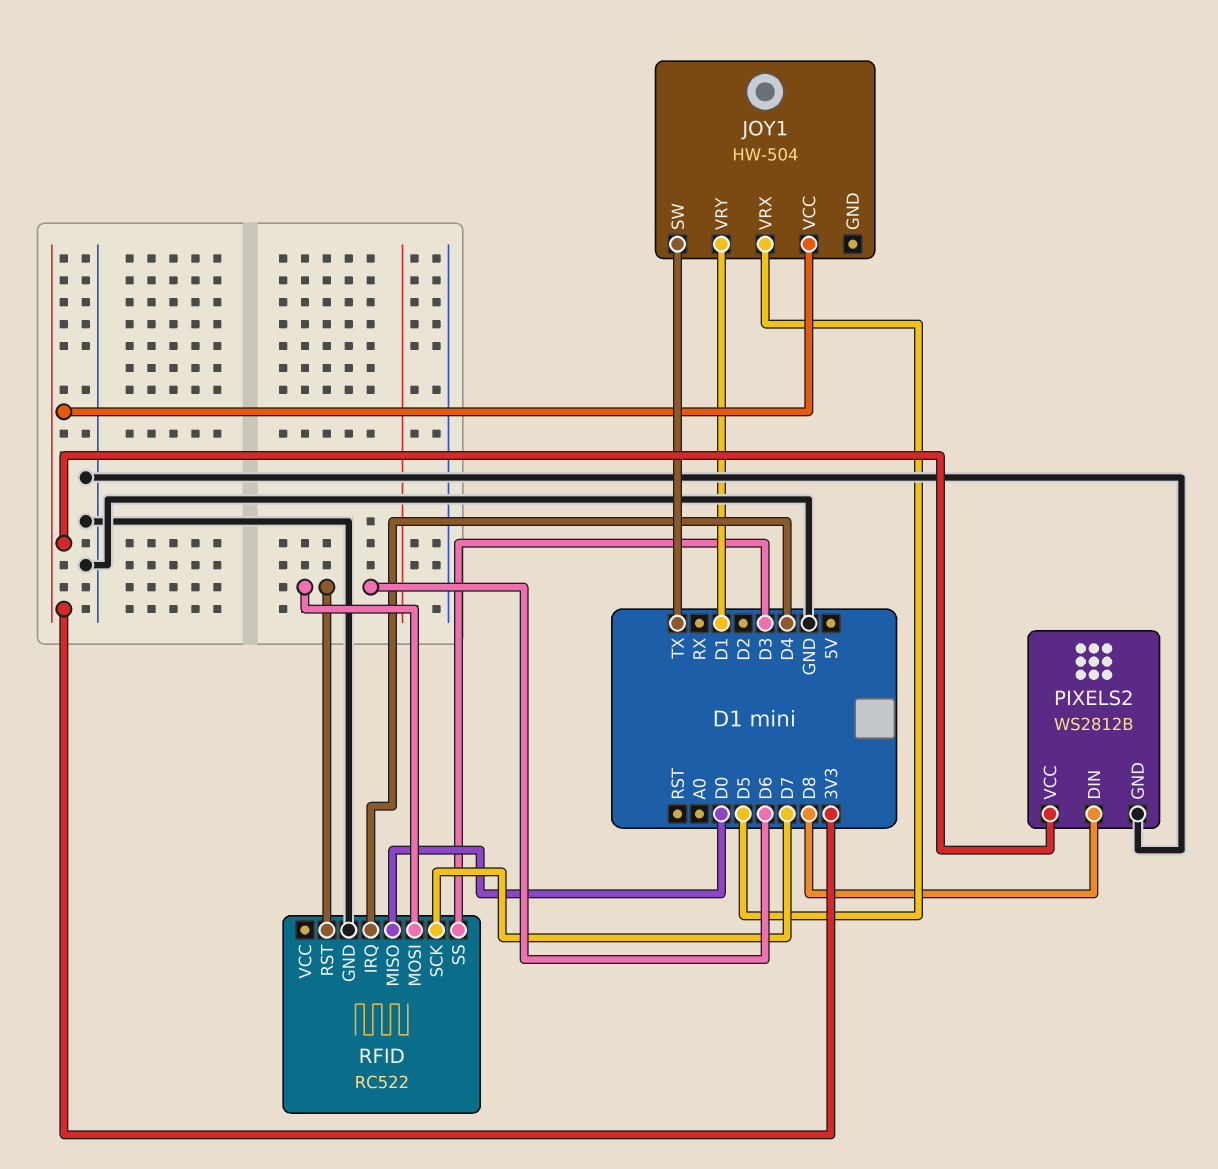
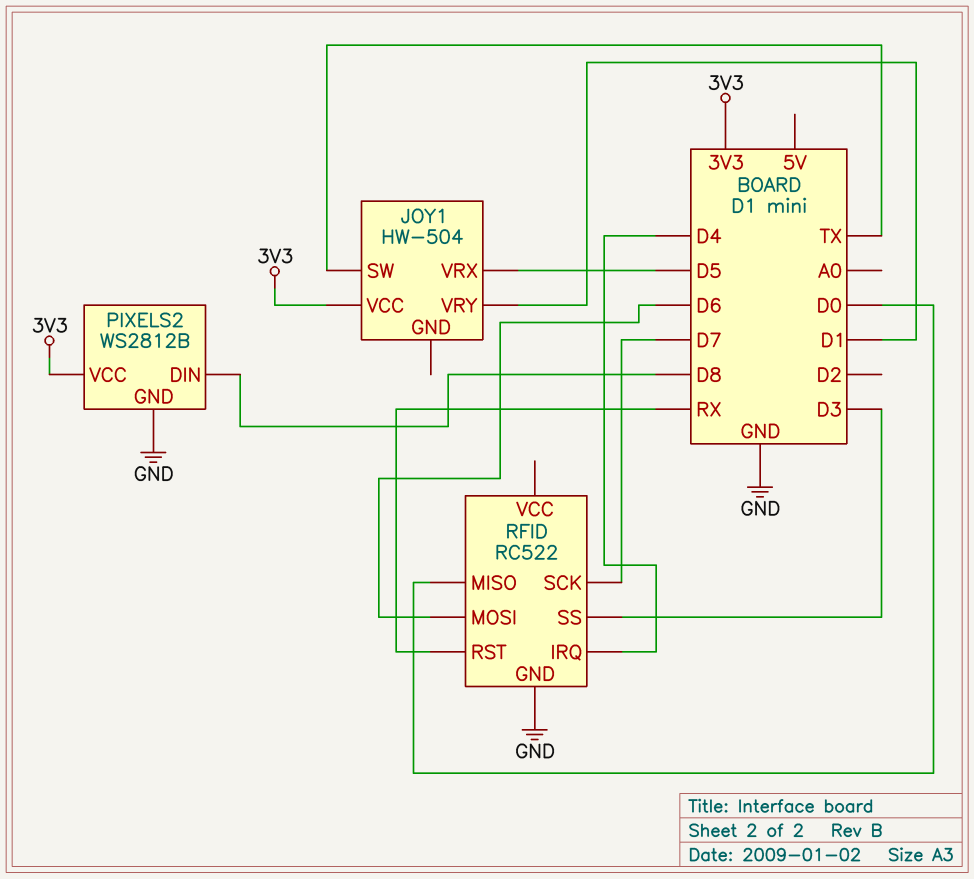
RFID pin RST: D6 -> RX

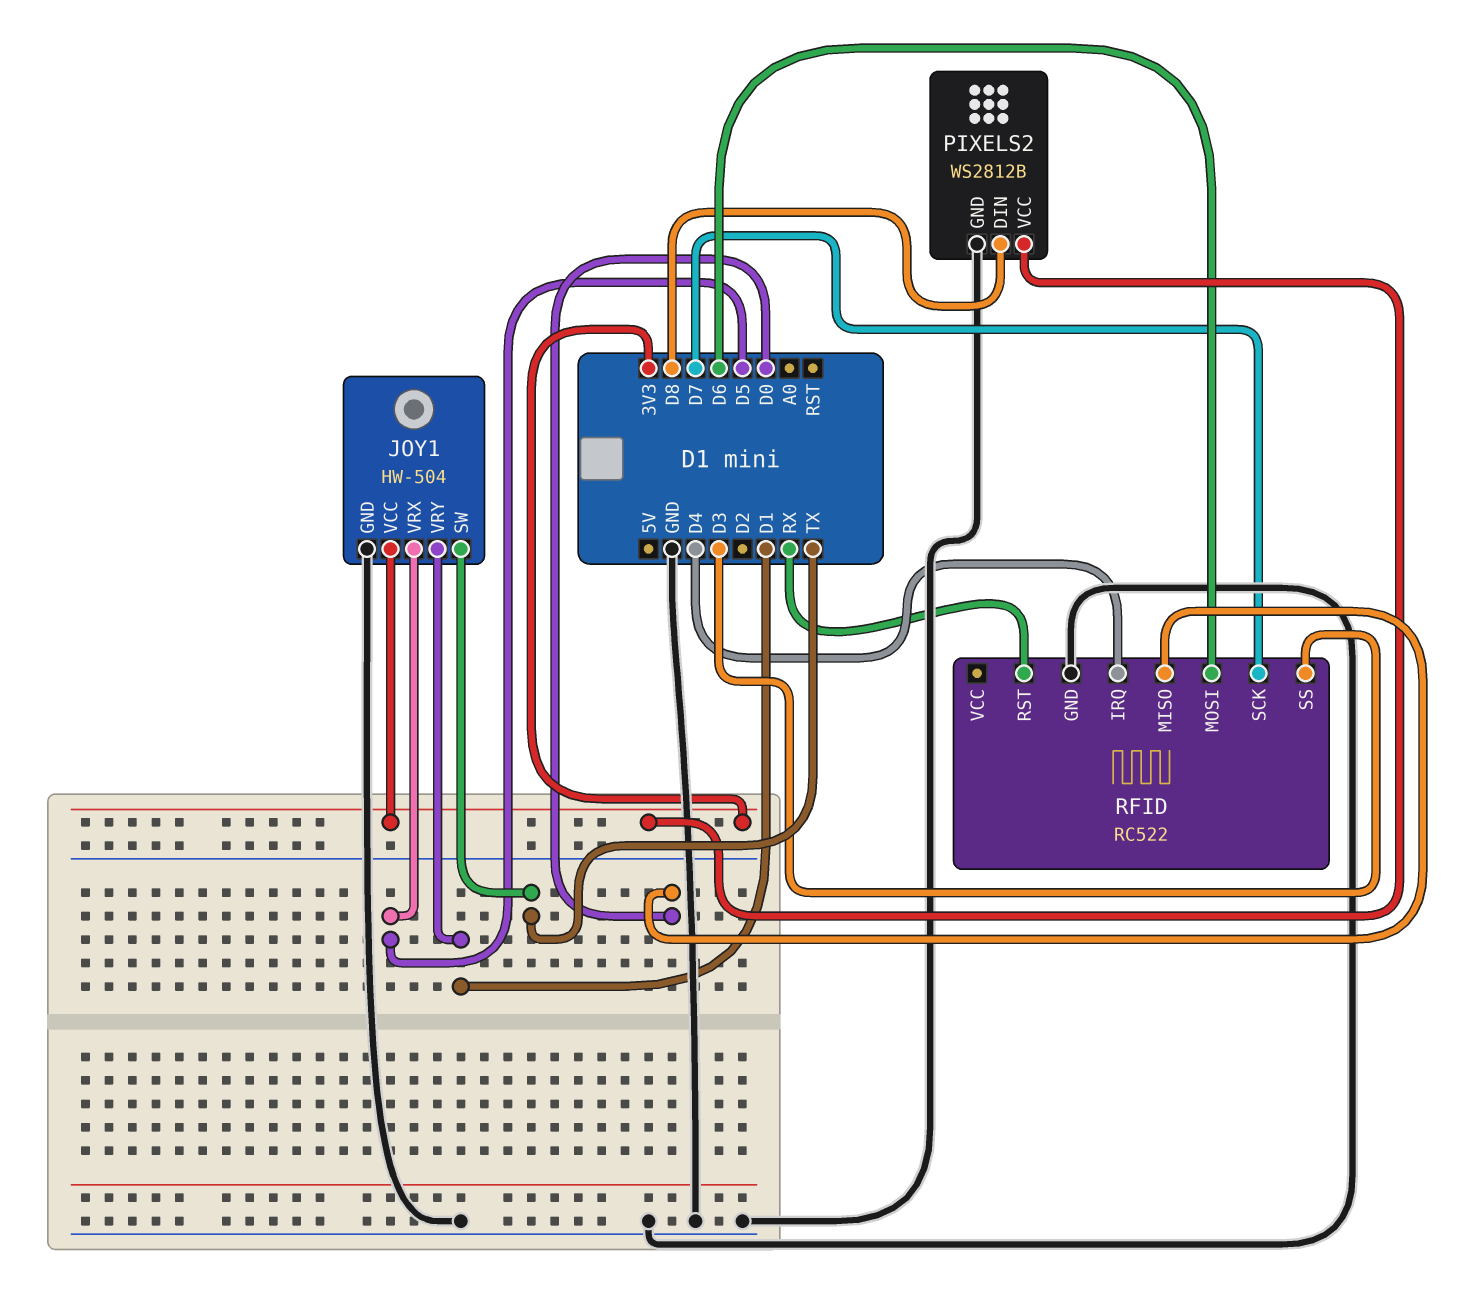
JOY1 pin GND: none -> GND

